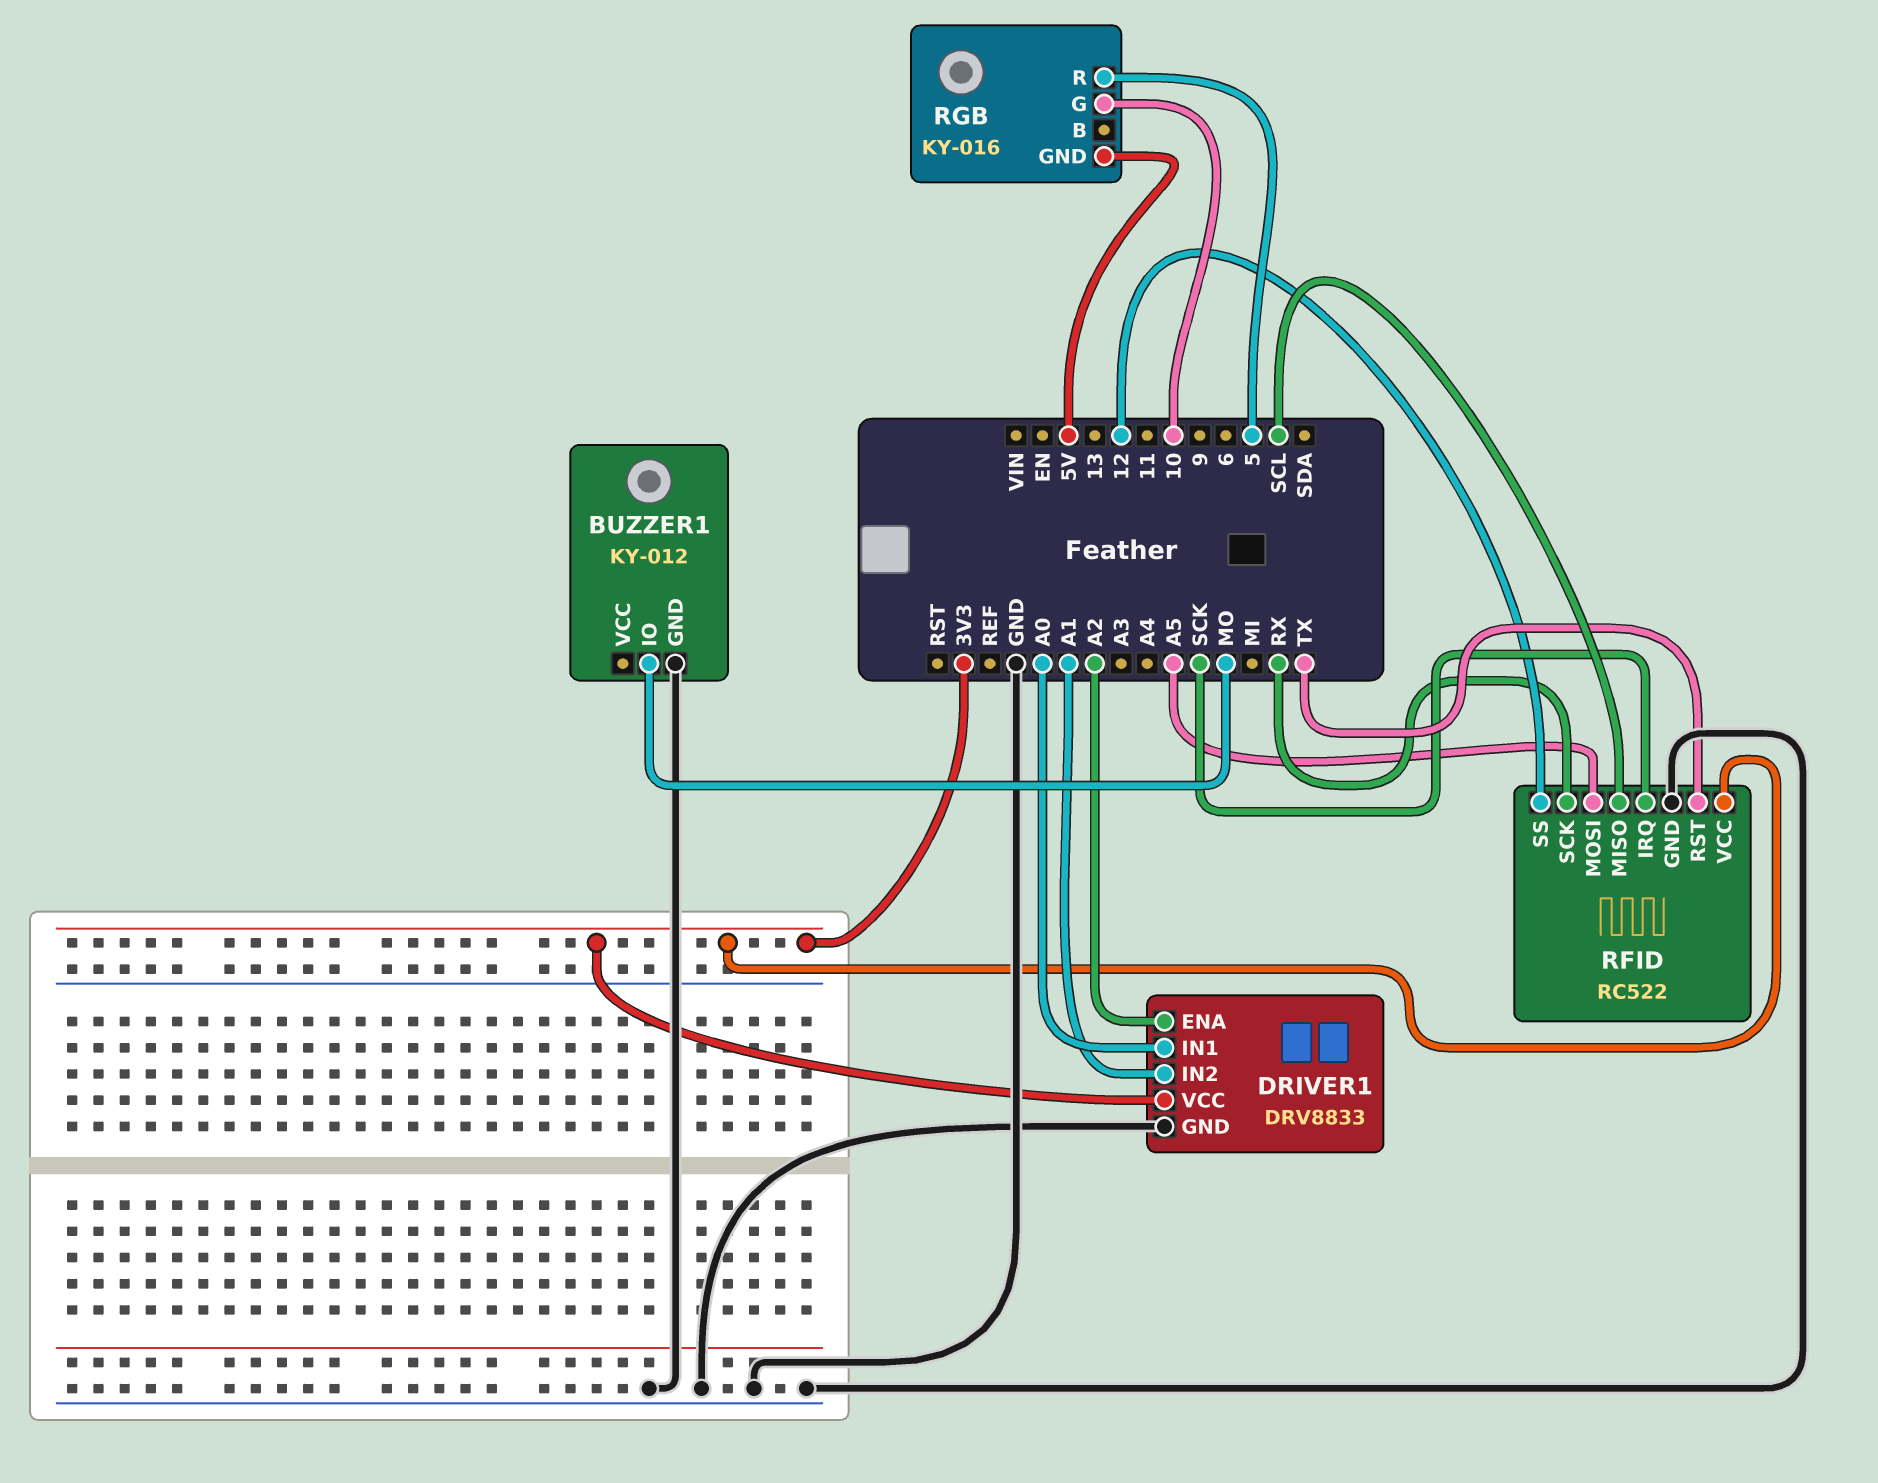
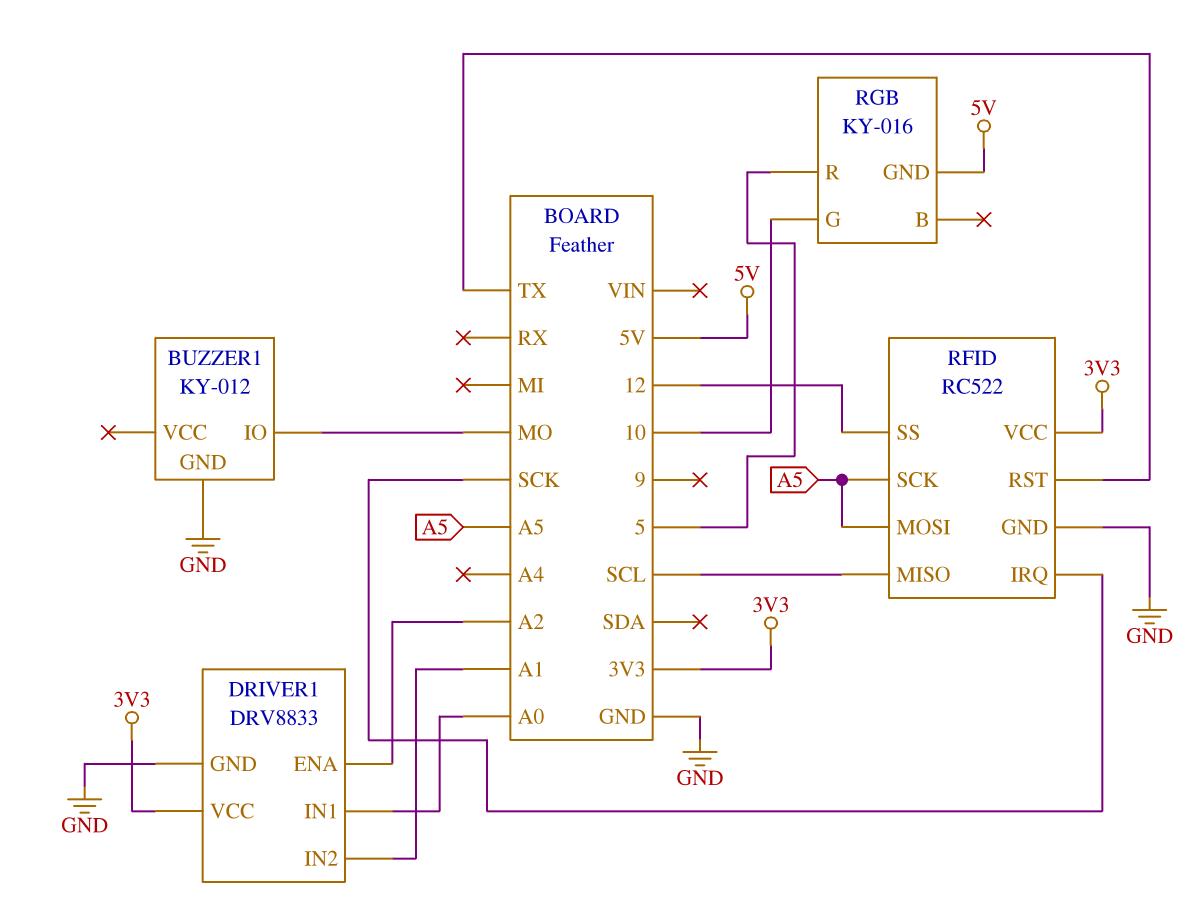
RFID pin SCK: RX -> A5

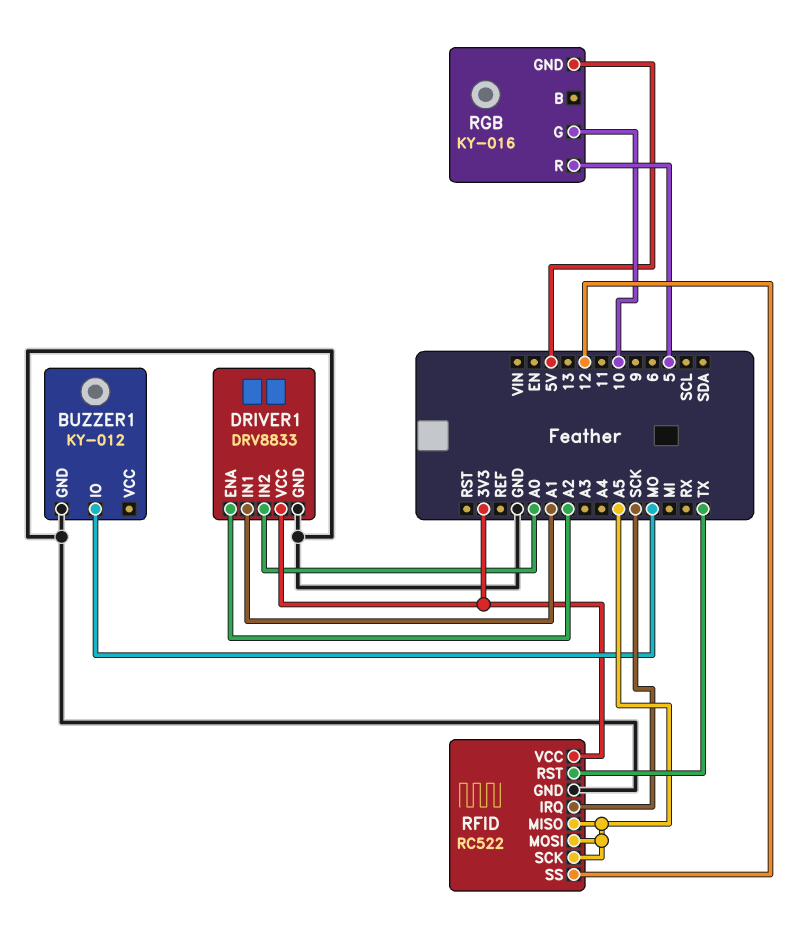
DRIVER1 pin IN1: A0 -> A1
DRIVER1 pin IN2: A1 -> A0
RFID pin MISO: SCL -> A5

